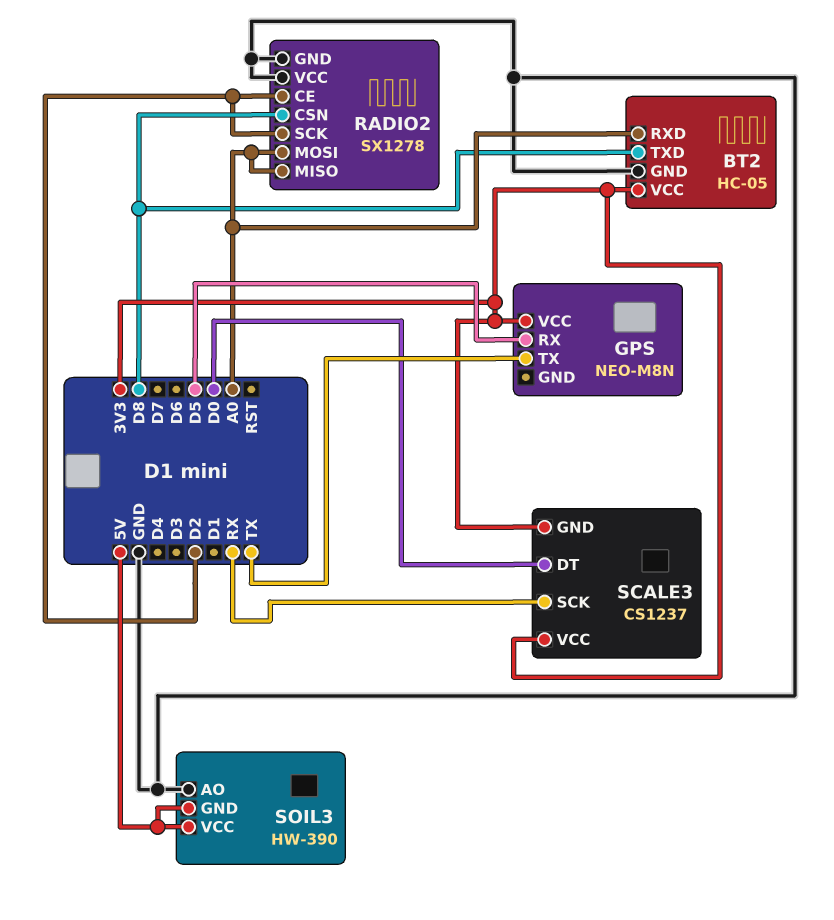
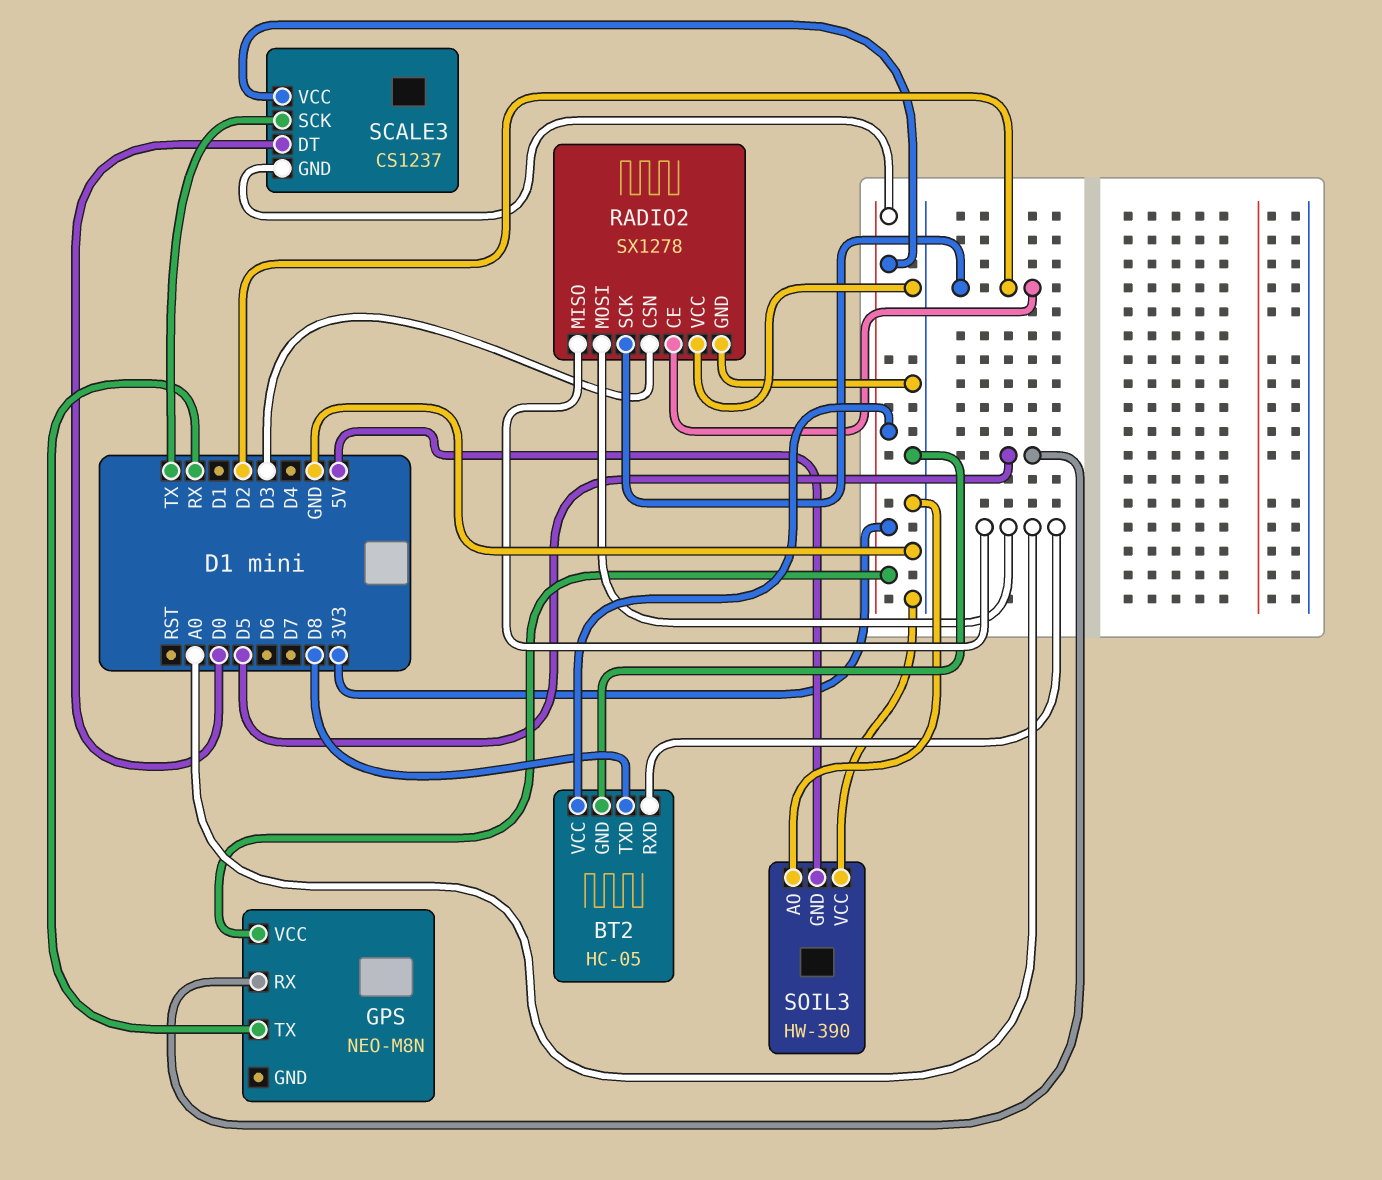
GPS pin TX: TX -> RX
RADIO2 pin CSN: D8 -> D3
SCALE3 pin SCK: RX -> TX
SOIL3 pin VCC: 5V -> GND

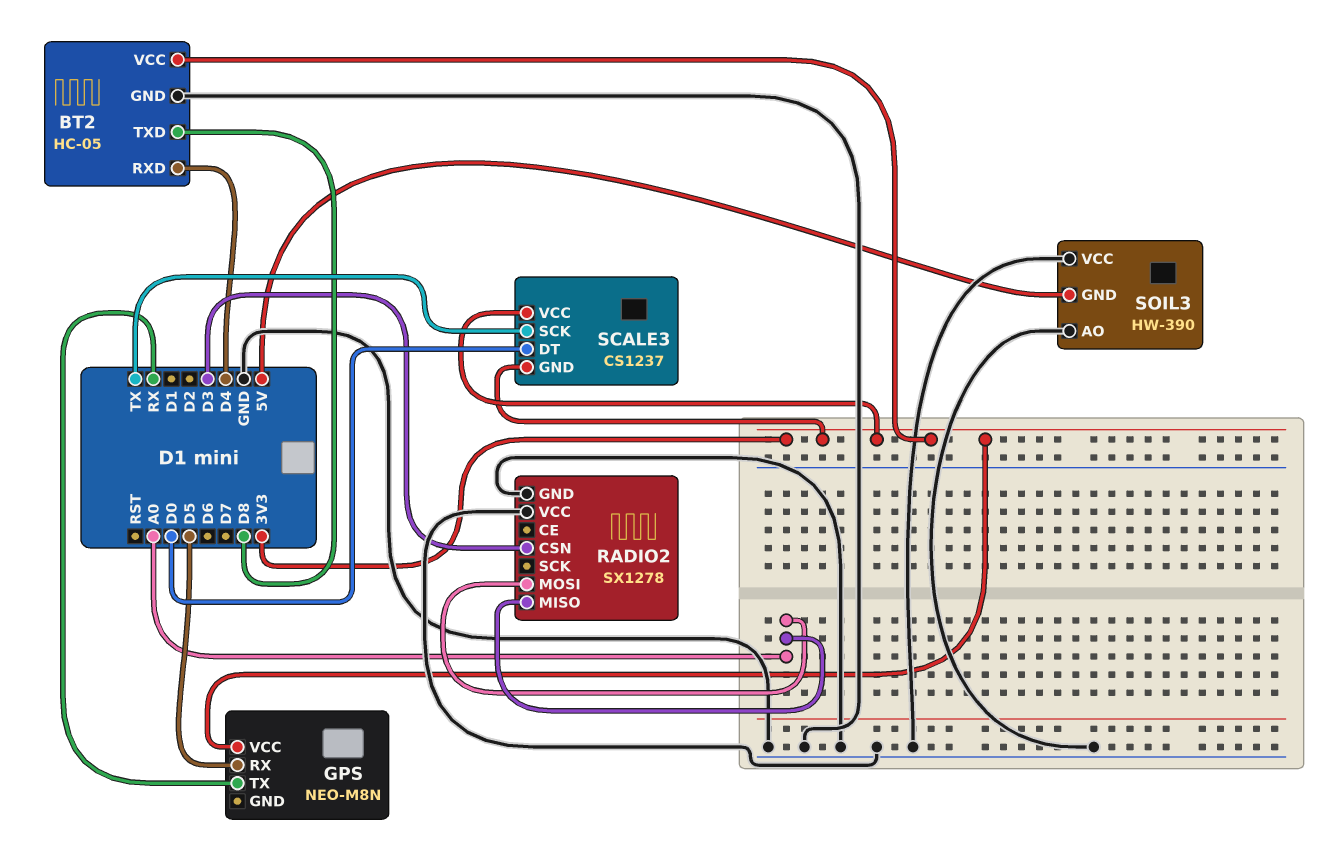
BT2 pin RXD: A0 -> D4
RADIO2 pin CE: D2 -> none
RADIO2 pin SCK: D2 -> none

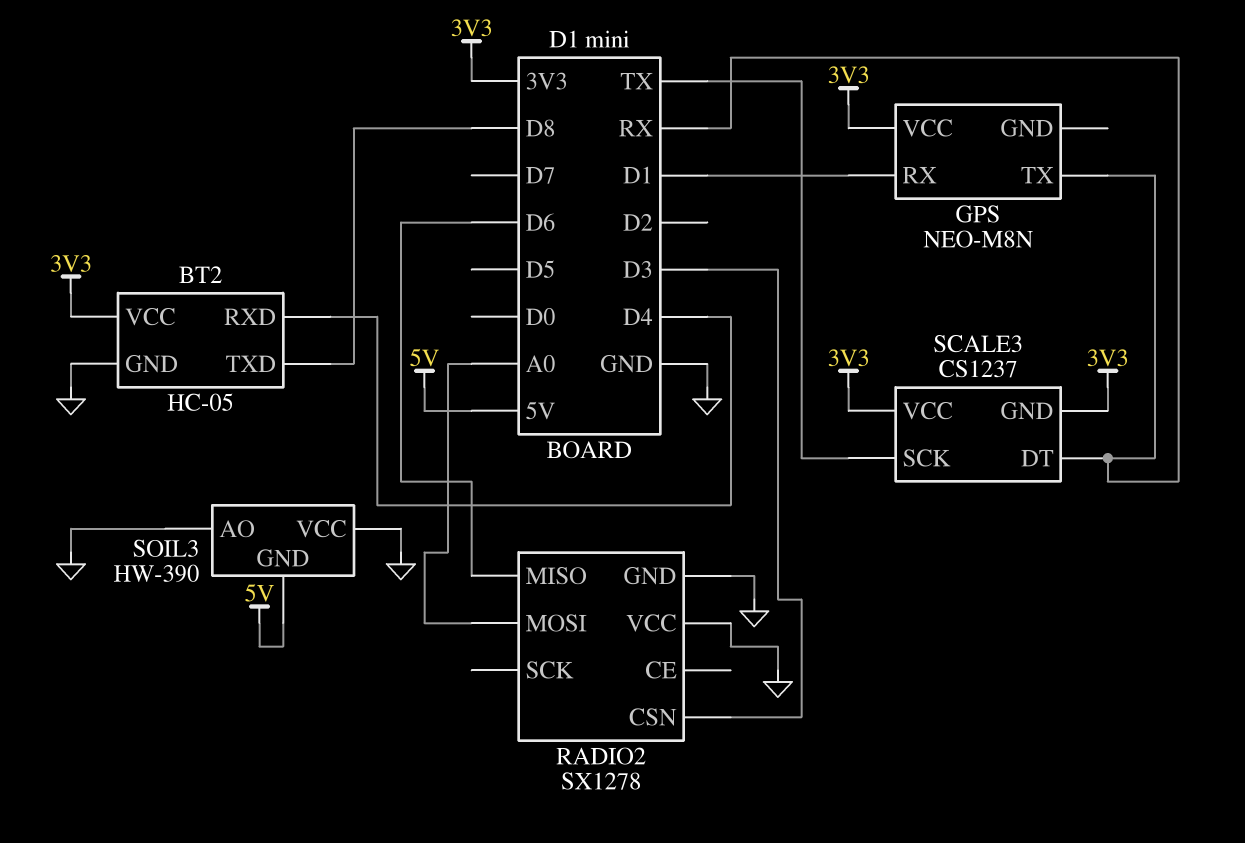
GPS pin RX: D5 -> D1
RADIO2 pin MISO: A0 -> D6
SCALE3 pin DT: D0 -> RX

